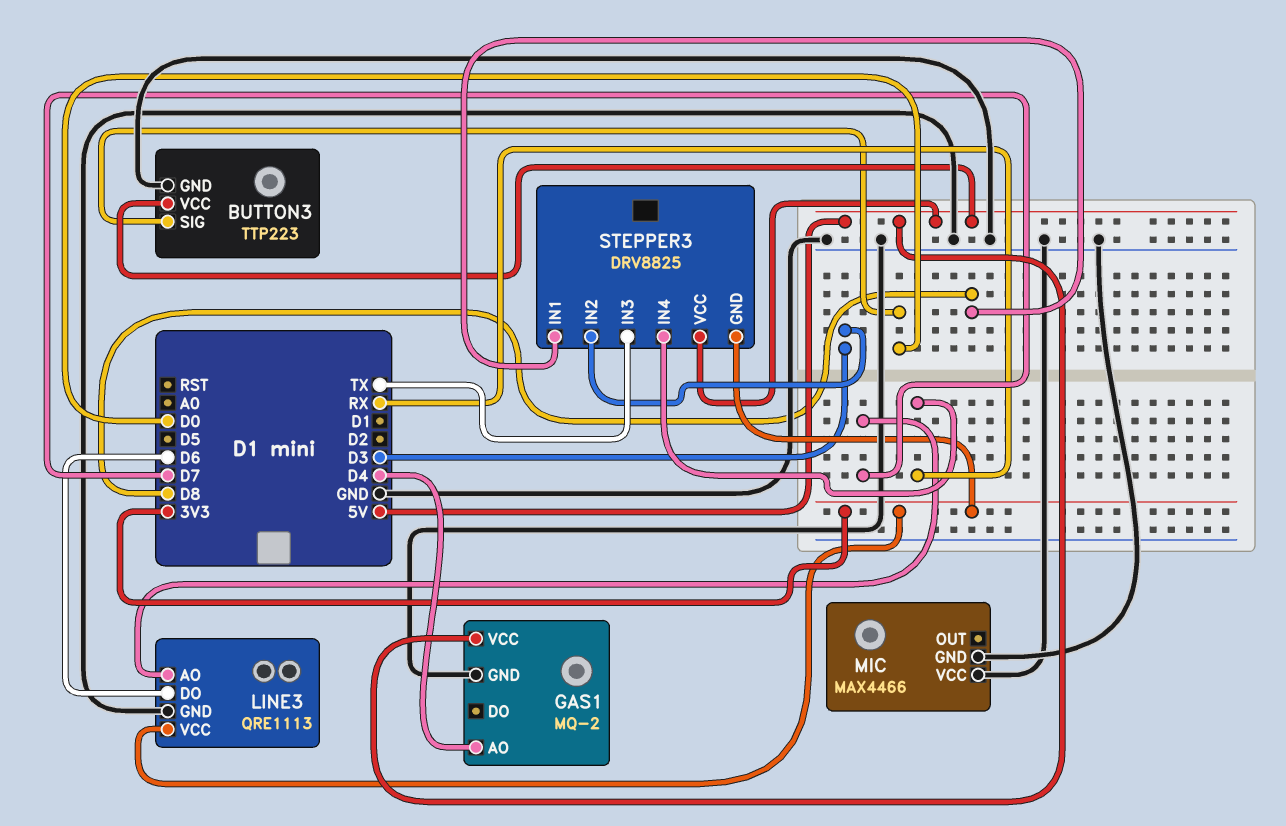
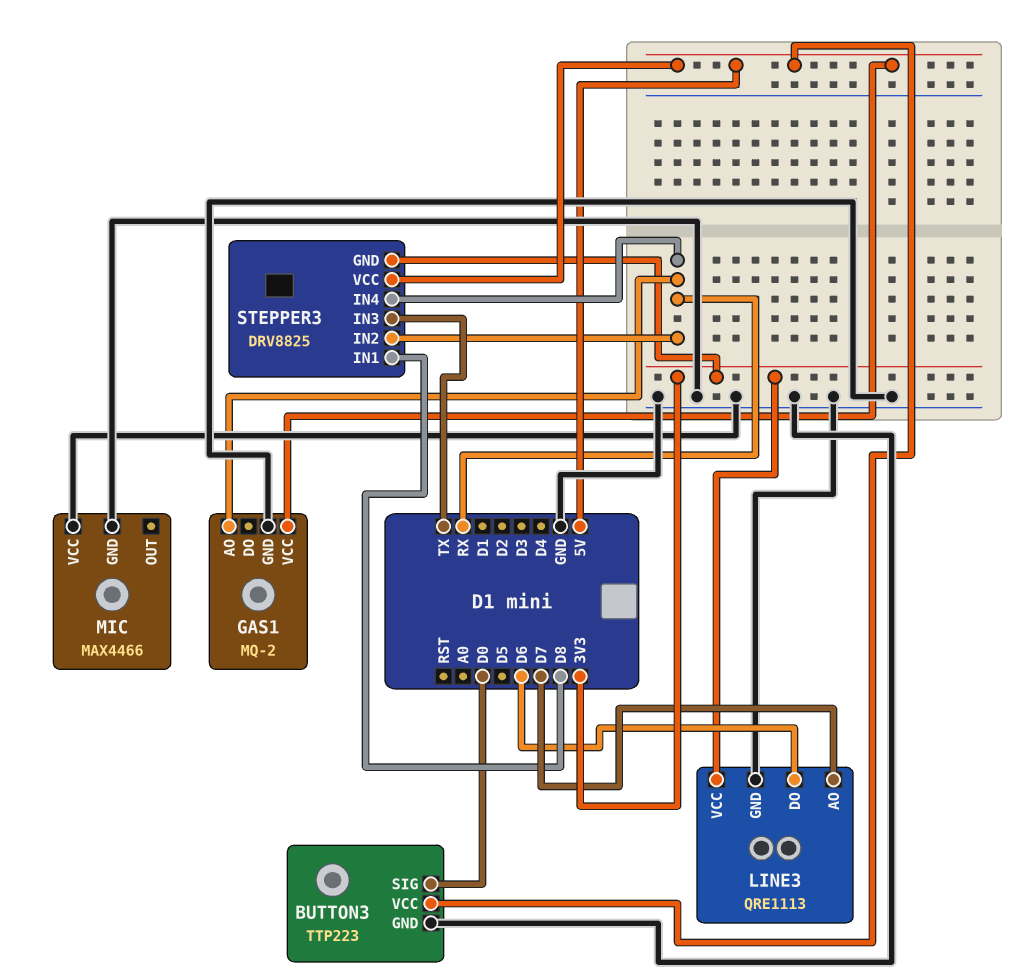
GAS1 pin AO: D4 -> RX
STEPPER3 pin IN2: D3 -> RX

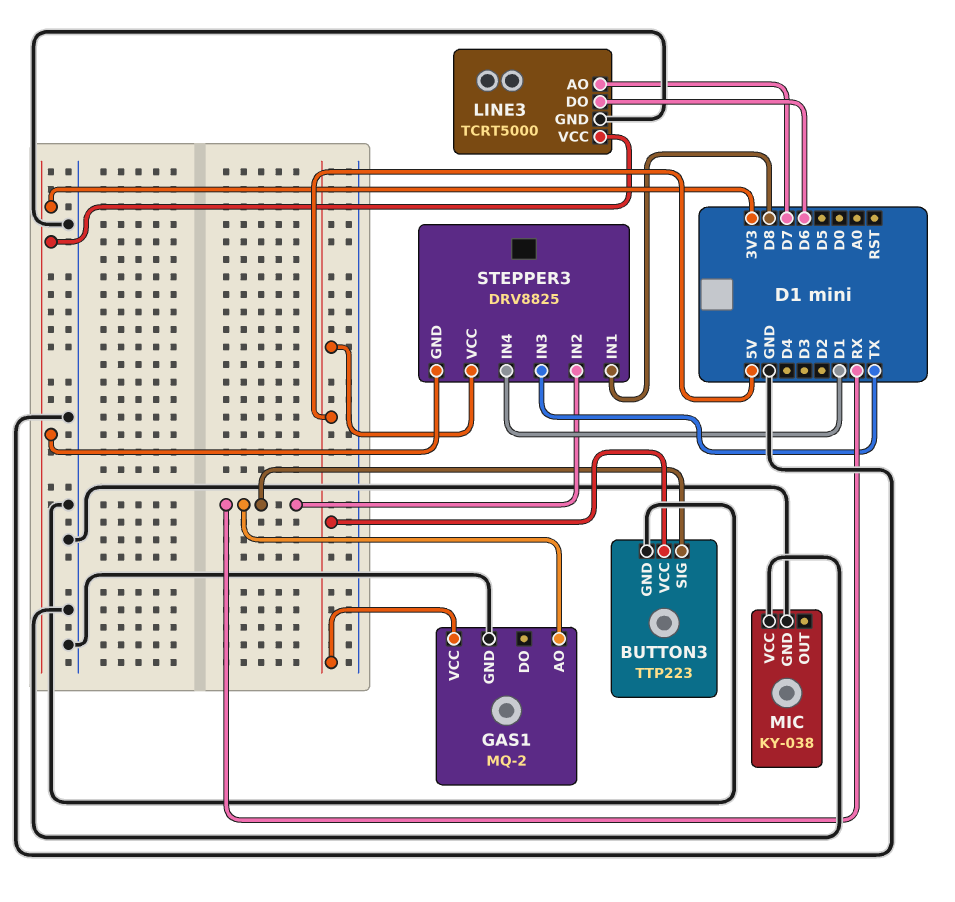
BUTTON3 pin SIG: D0 -> RX
LINE3: QRE1113 -> TCRT5000
MIC: MAX4466 -> KY-038
STEPPER3 pin IN4: RX -> D1

